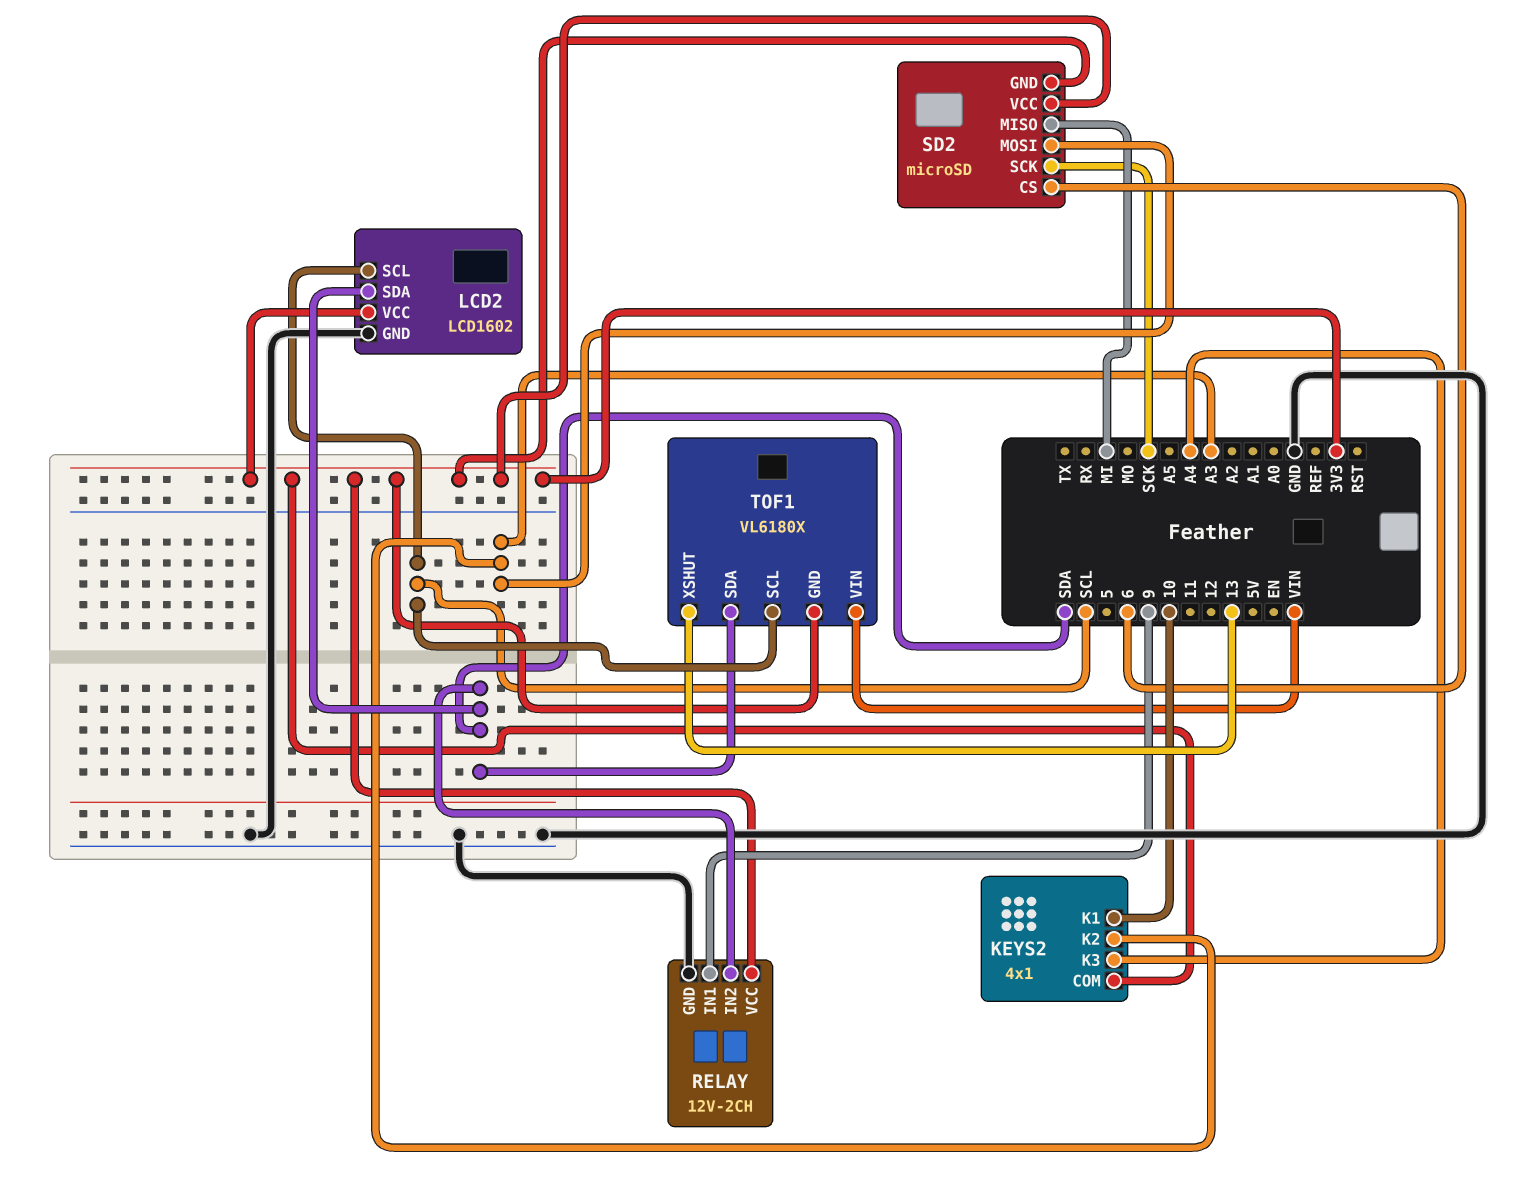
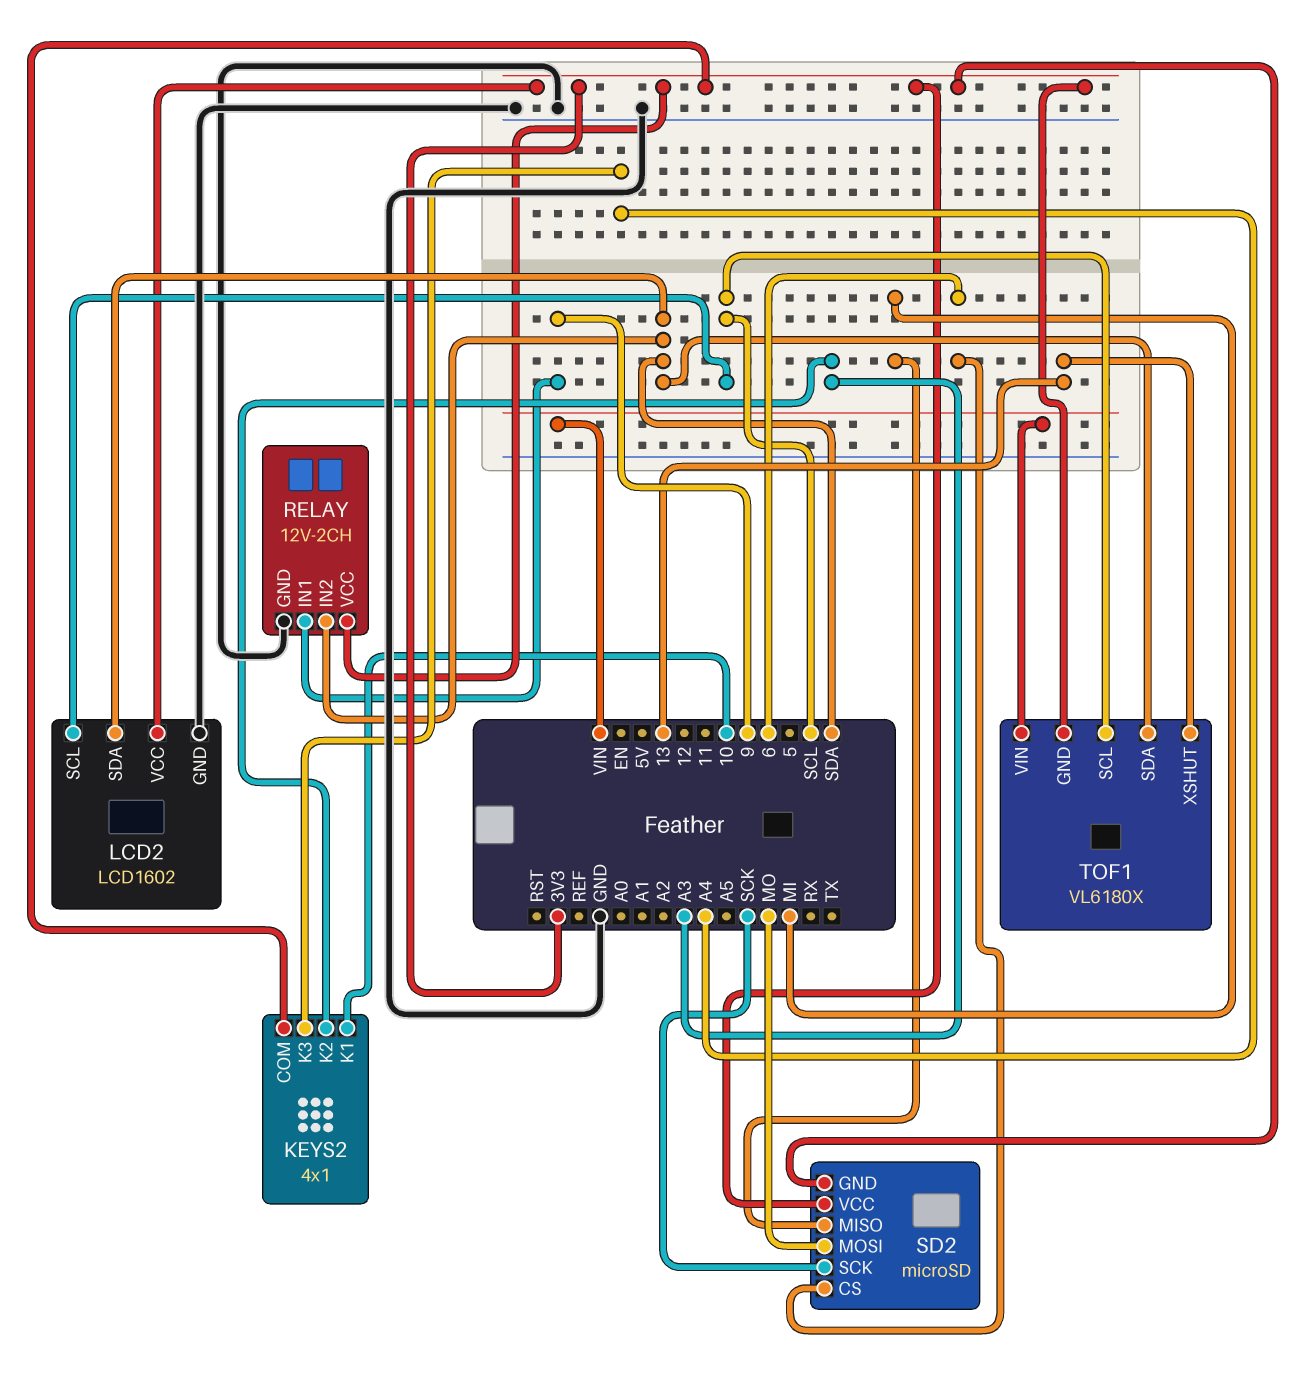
SD2 pin MOSI: A3 -> MO

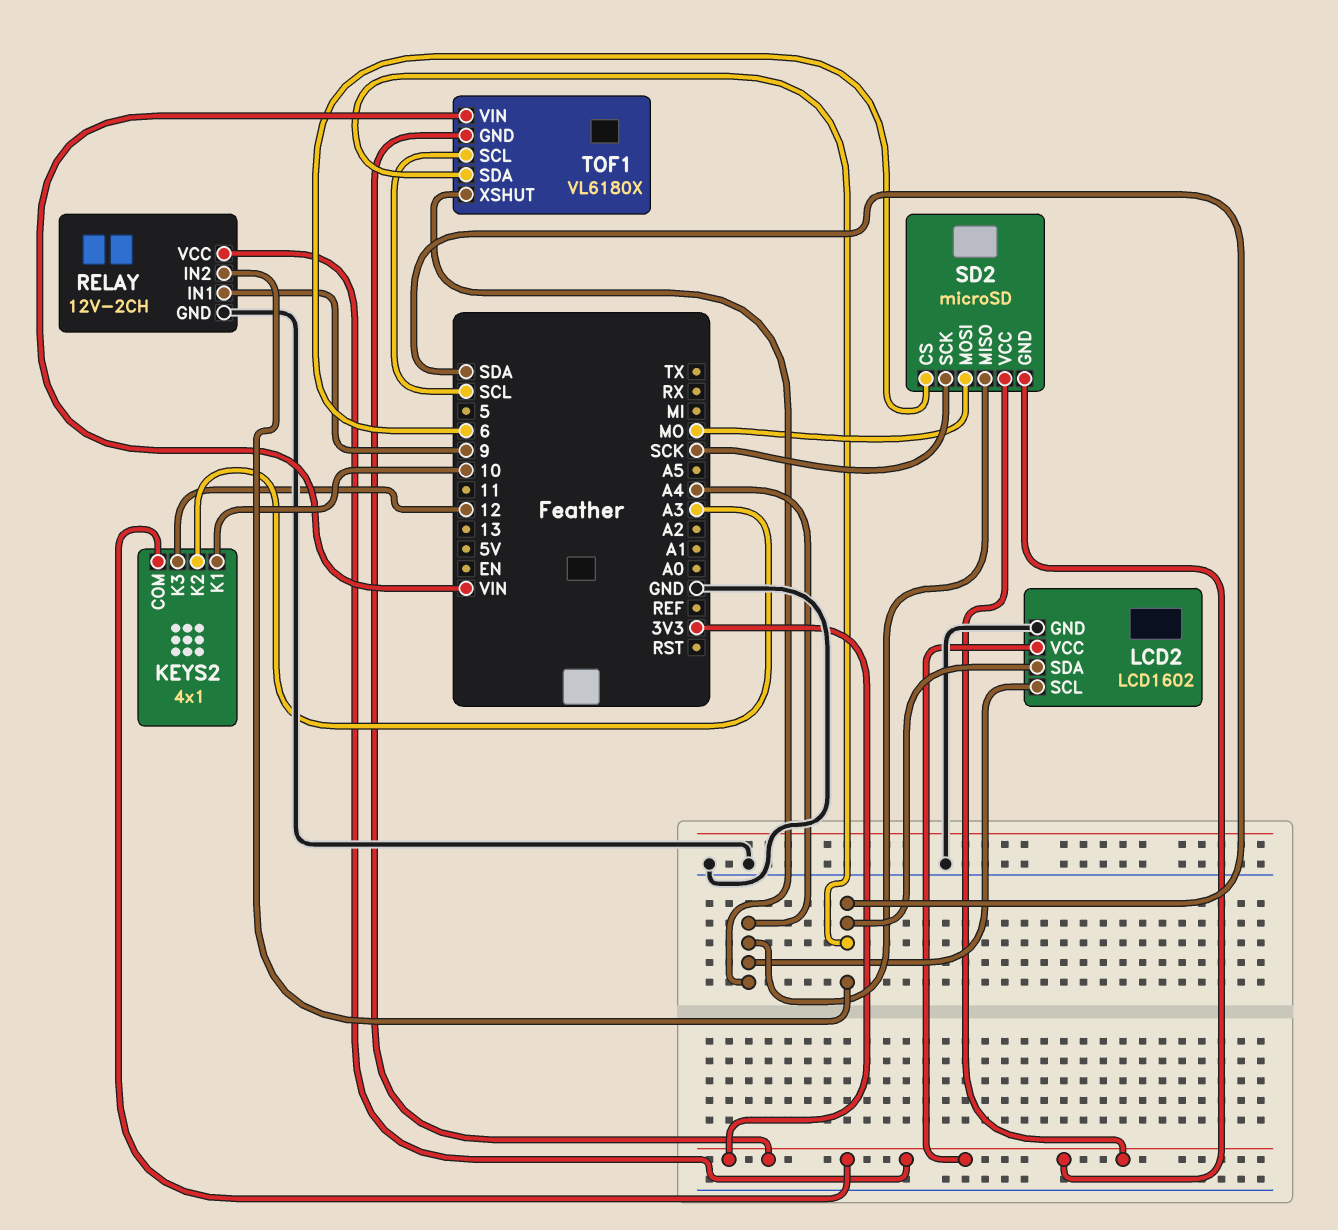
KEYS2 pin K3: A4 -> 12
LCD2 pin SCL: SCL -> A4
SD2 pin MISO: MI -> A4
TOF1 pin XSHUT: 13 -> A4

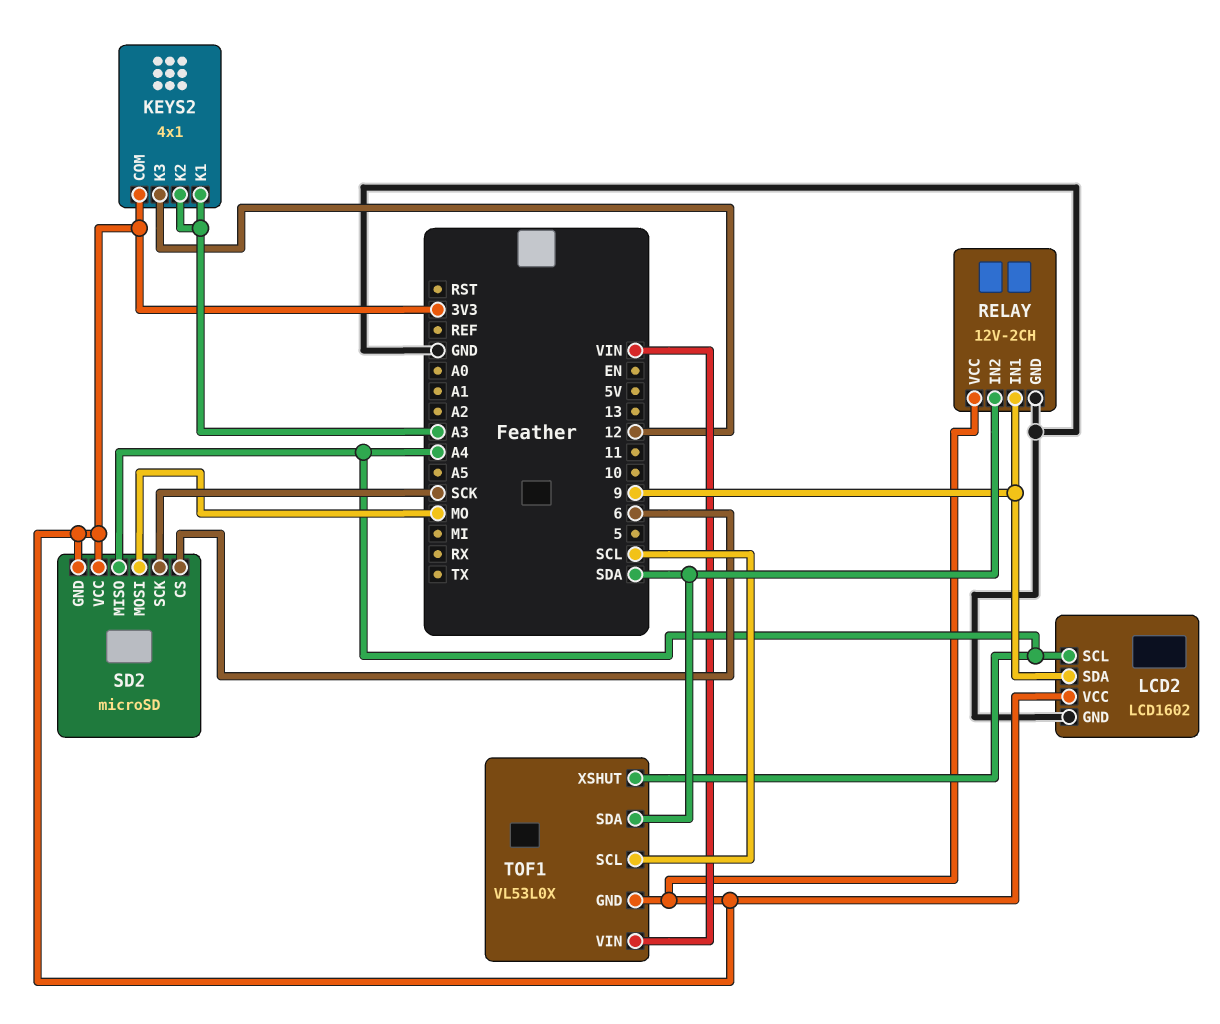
KEYS2 pin K1: 10 -> A3
LCD2 pin SDA: SDA -> 9
TOF1: VL6180X -> VL53L0X

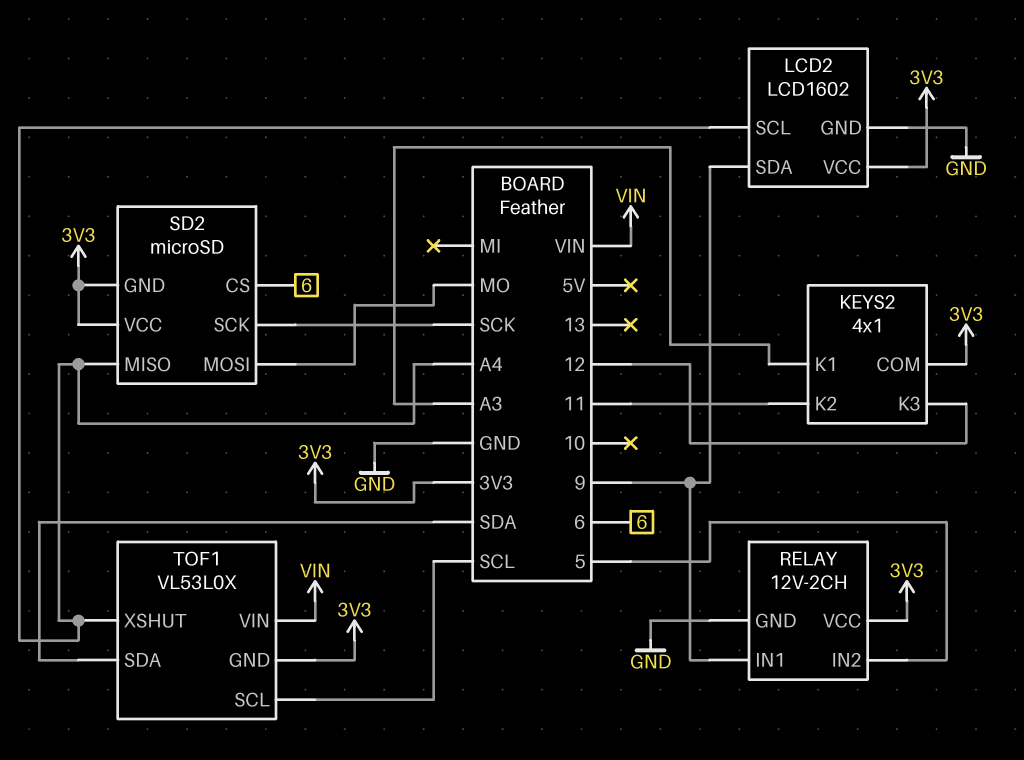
KEYS2 pin K2: A3 -> 11
RELAY pin IN2: SDA -> 5

